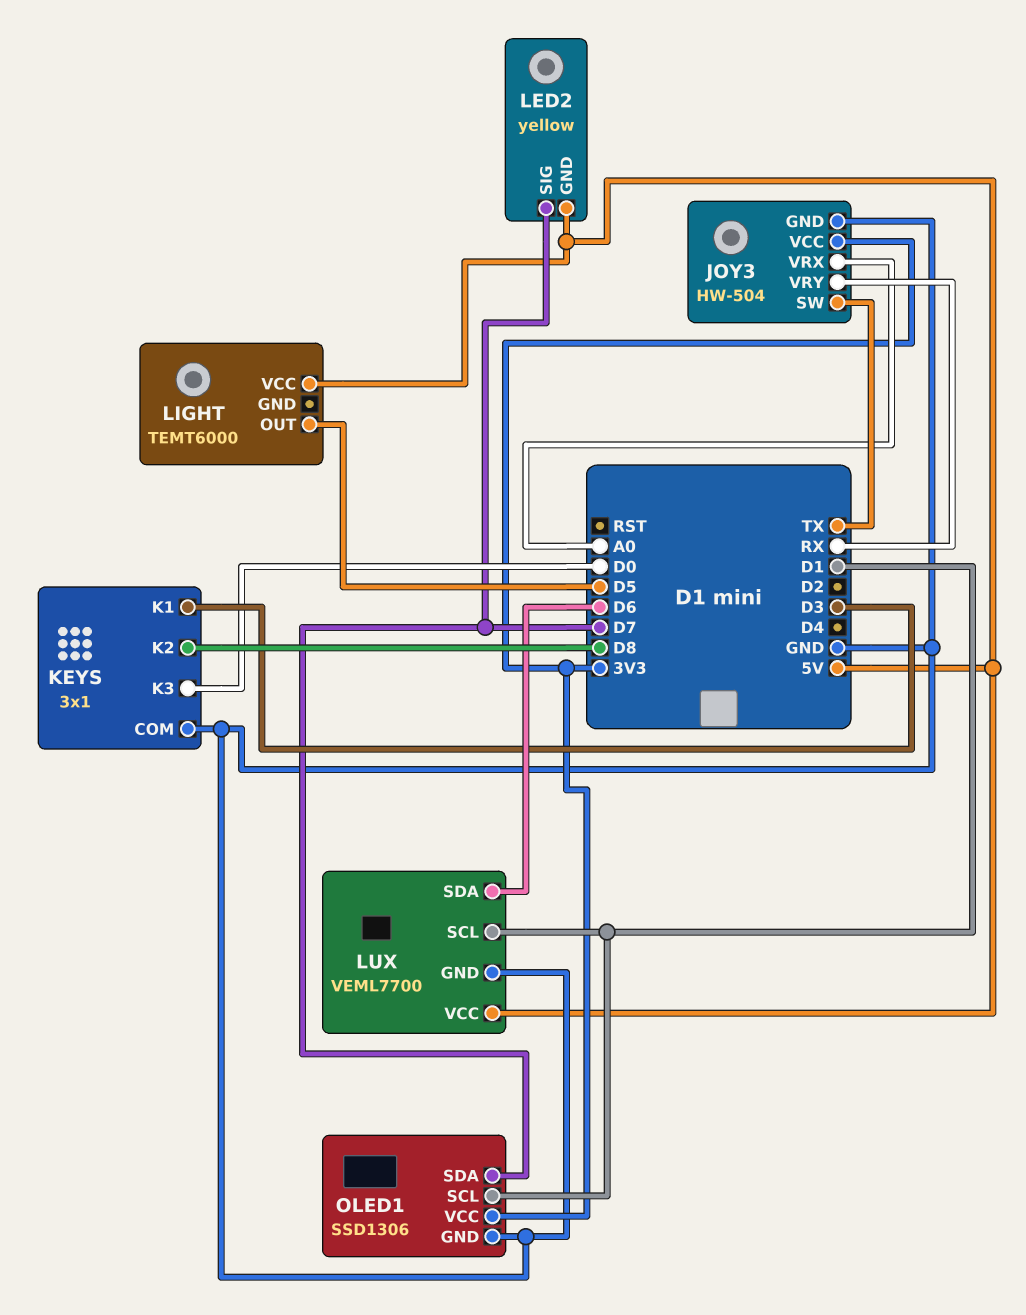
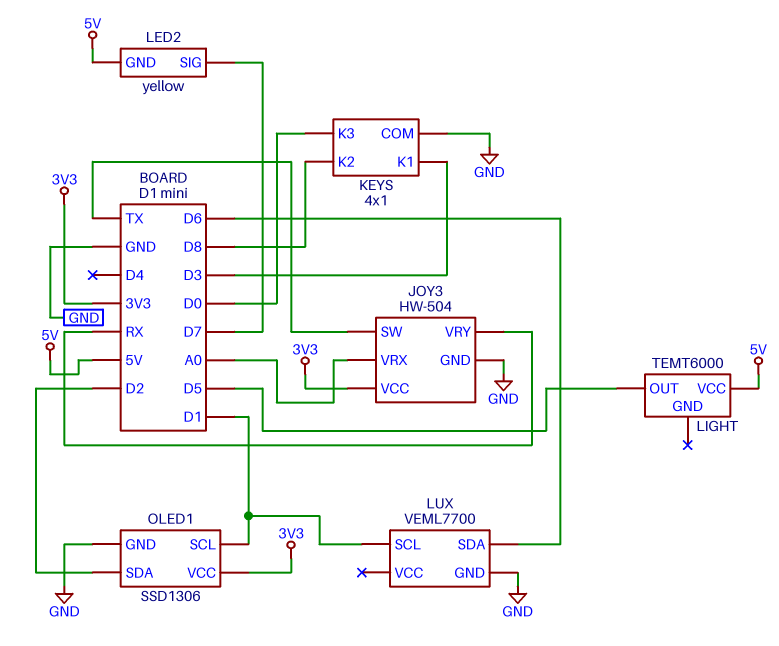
KEYS: 3x1 -> 4x1
LUX pin VCC: 5V -> none
OLED1 pin SDA: D7 -> D2

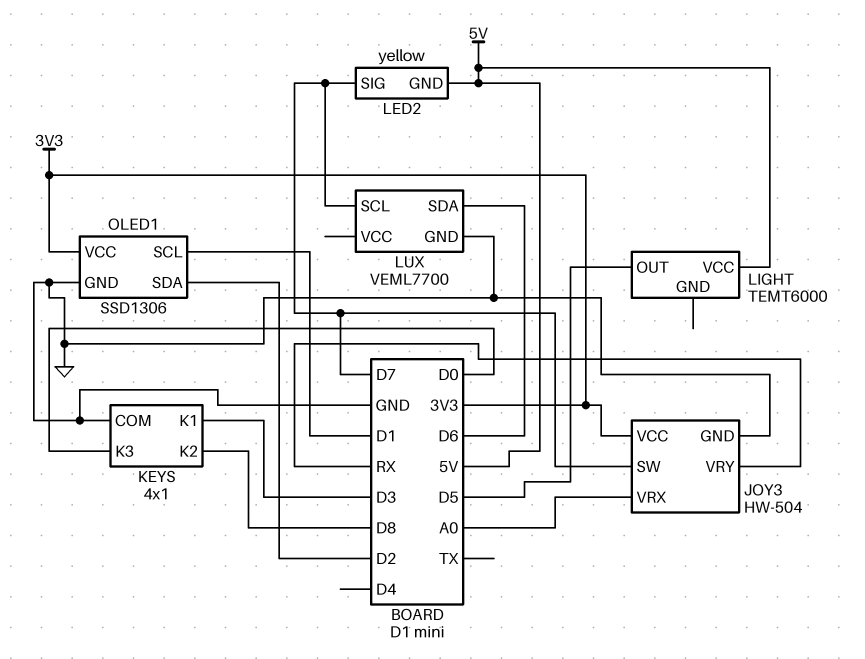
JOY3 pin SW: TX -> D7
LUX pin SCL: D1 -> D7

